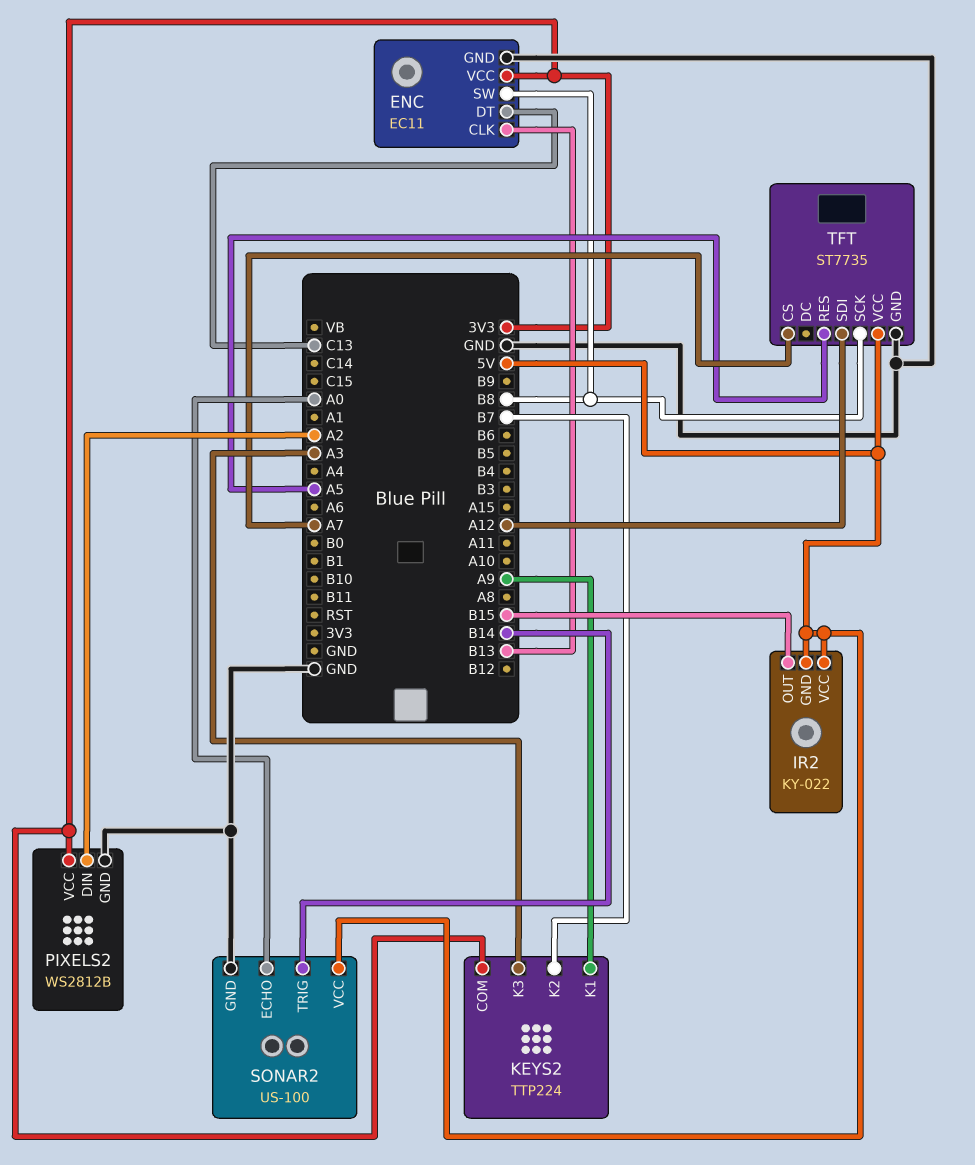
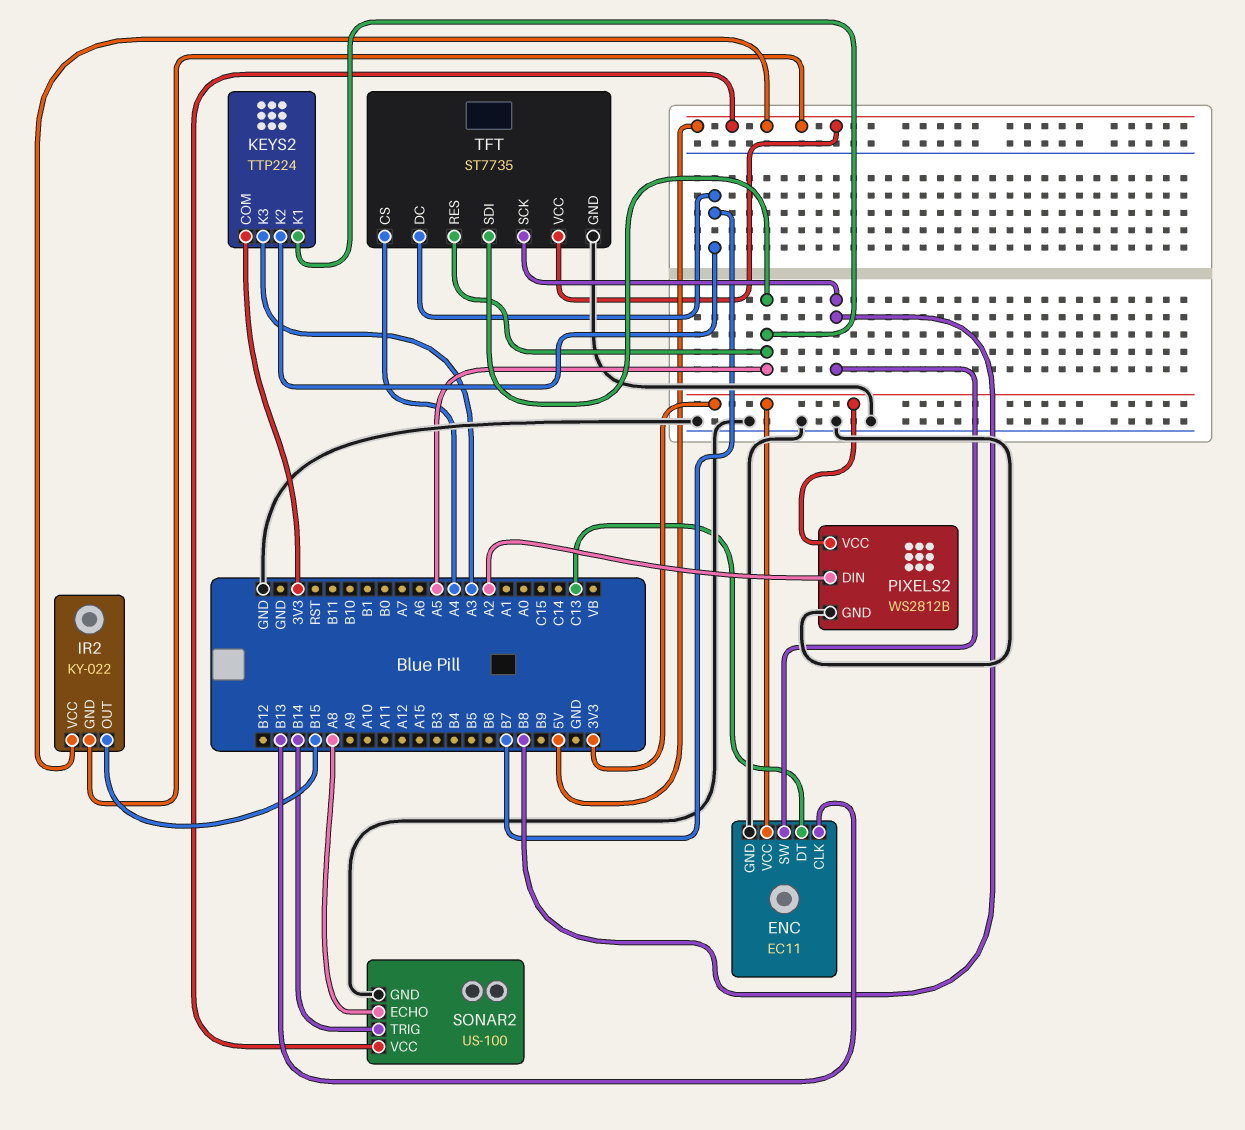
KEYS2 pin K1: A9 -> A5
SONAR2 pin ECHO: A0 -> A8
TFT pin CS: A7 -> A4
TFT pin DC: none -> B7
TFT pin SDI: A12 -> A5

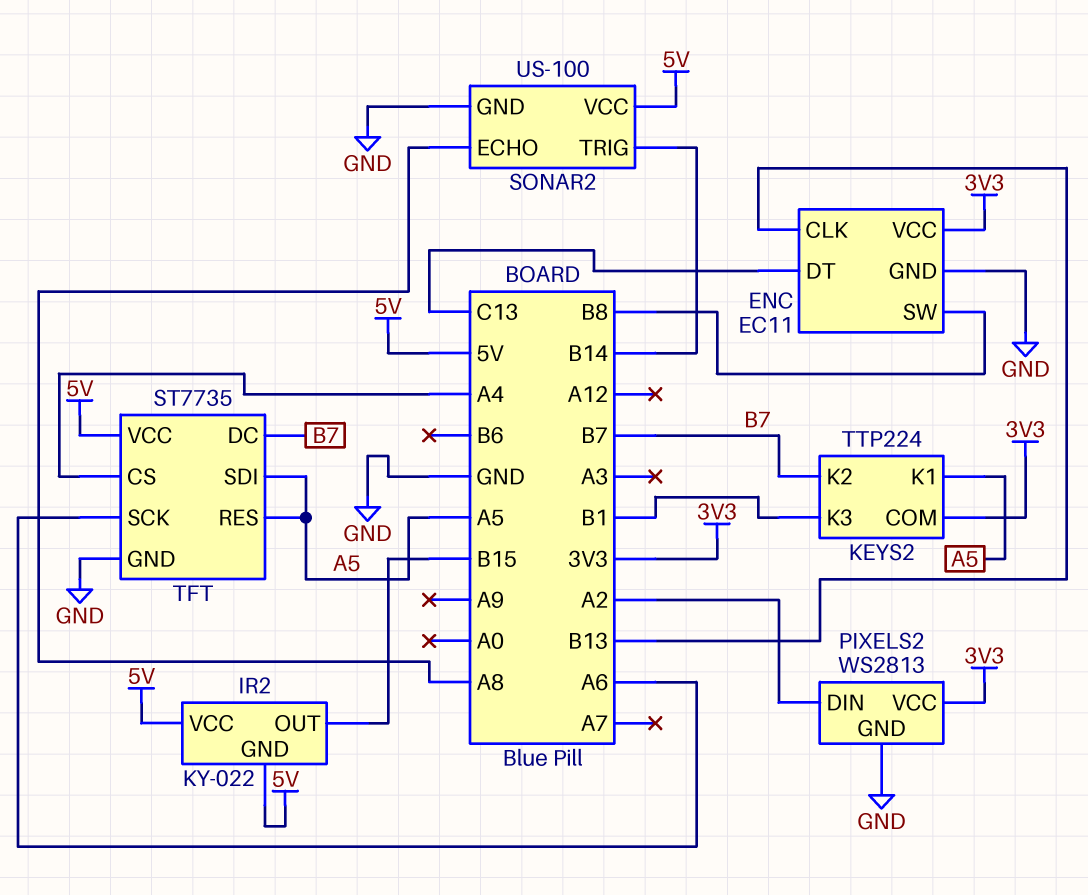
KEYS2 pin K3: A3 -> B1
PIXELS2: WS2812B -> WS2813
TFT pin SCK: B8 -> A6

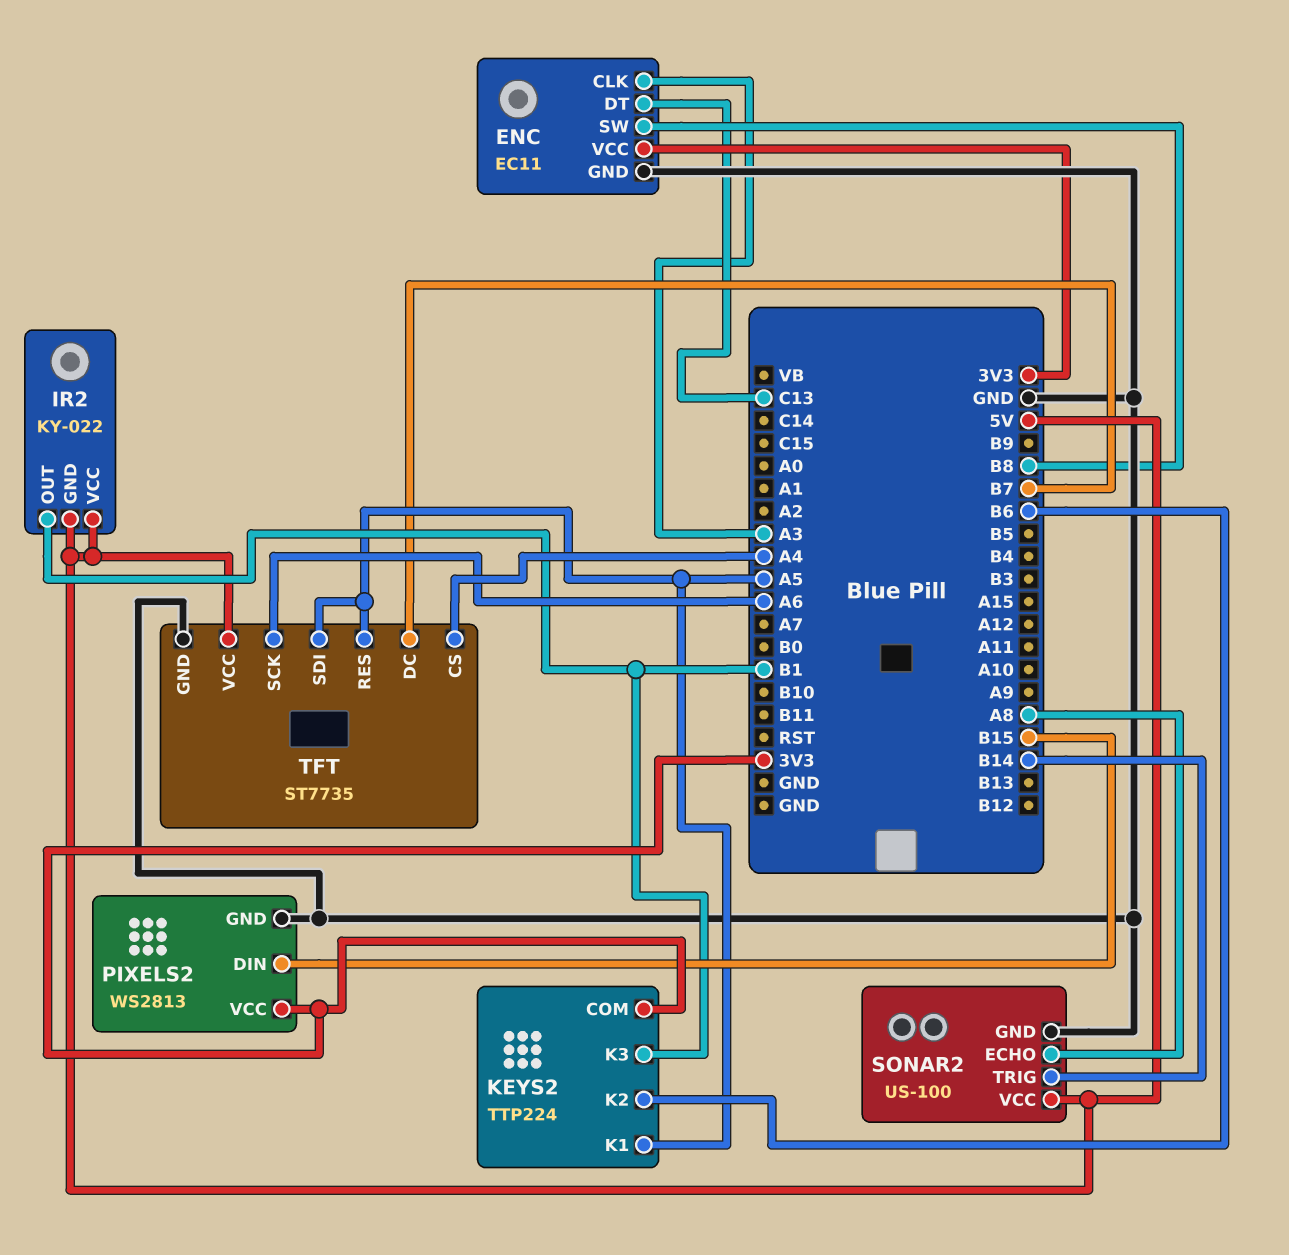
ENC pin CLK: B13 -> A3
IR2 pin OUT: B15 -> B1
KEYS2 pin K2: B7 -> B6
PIXELS2 pin DIN: A2 -> B15

